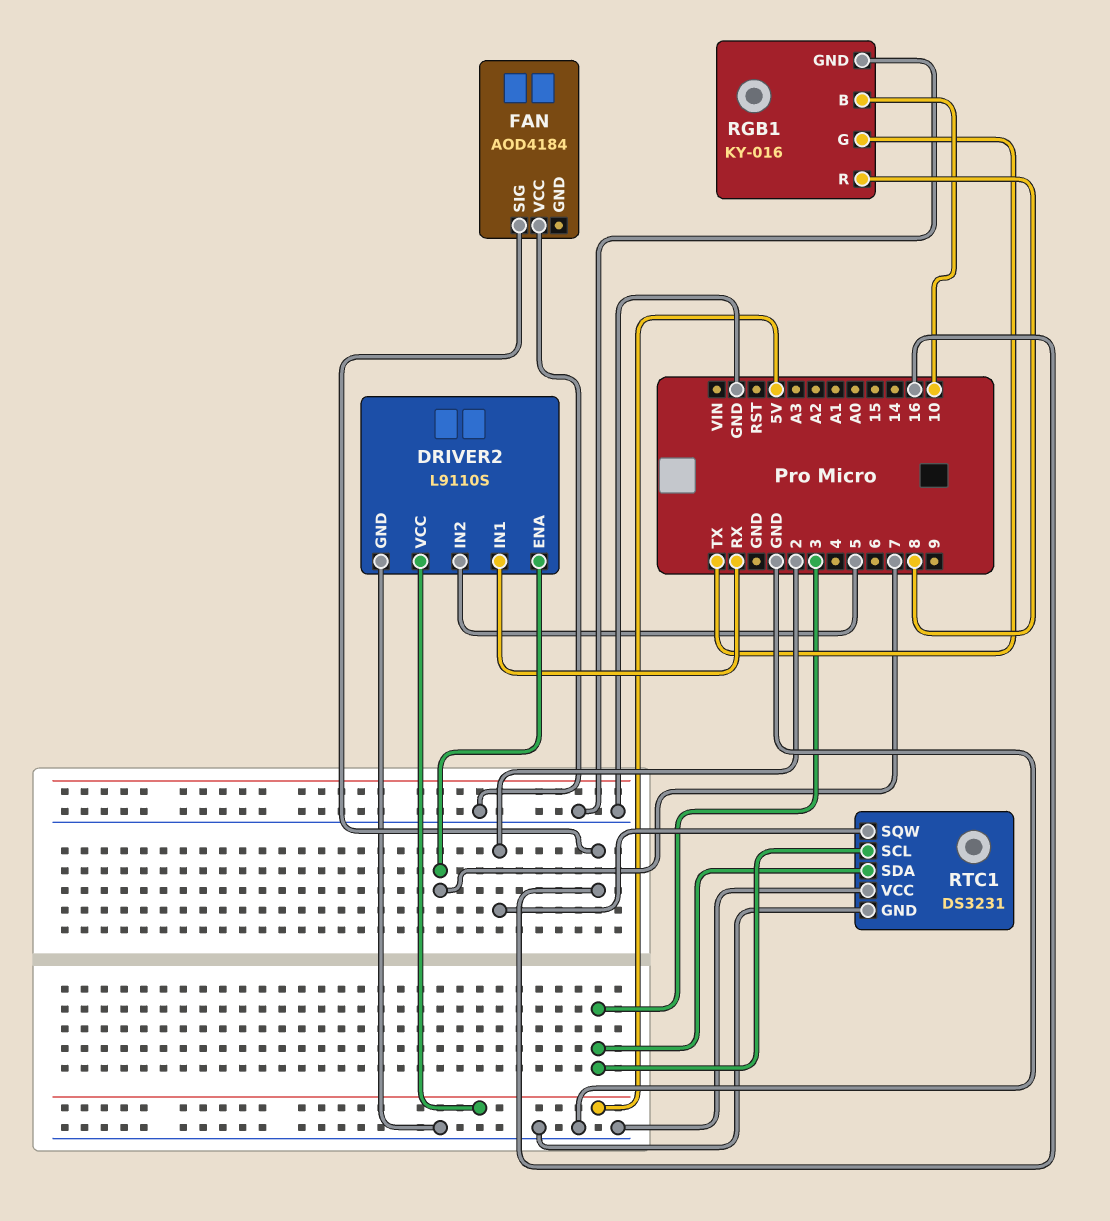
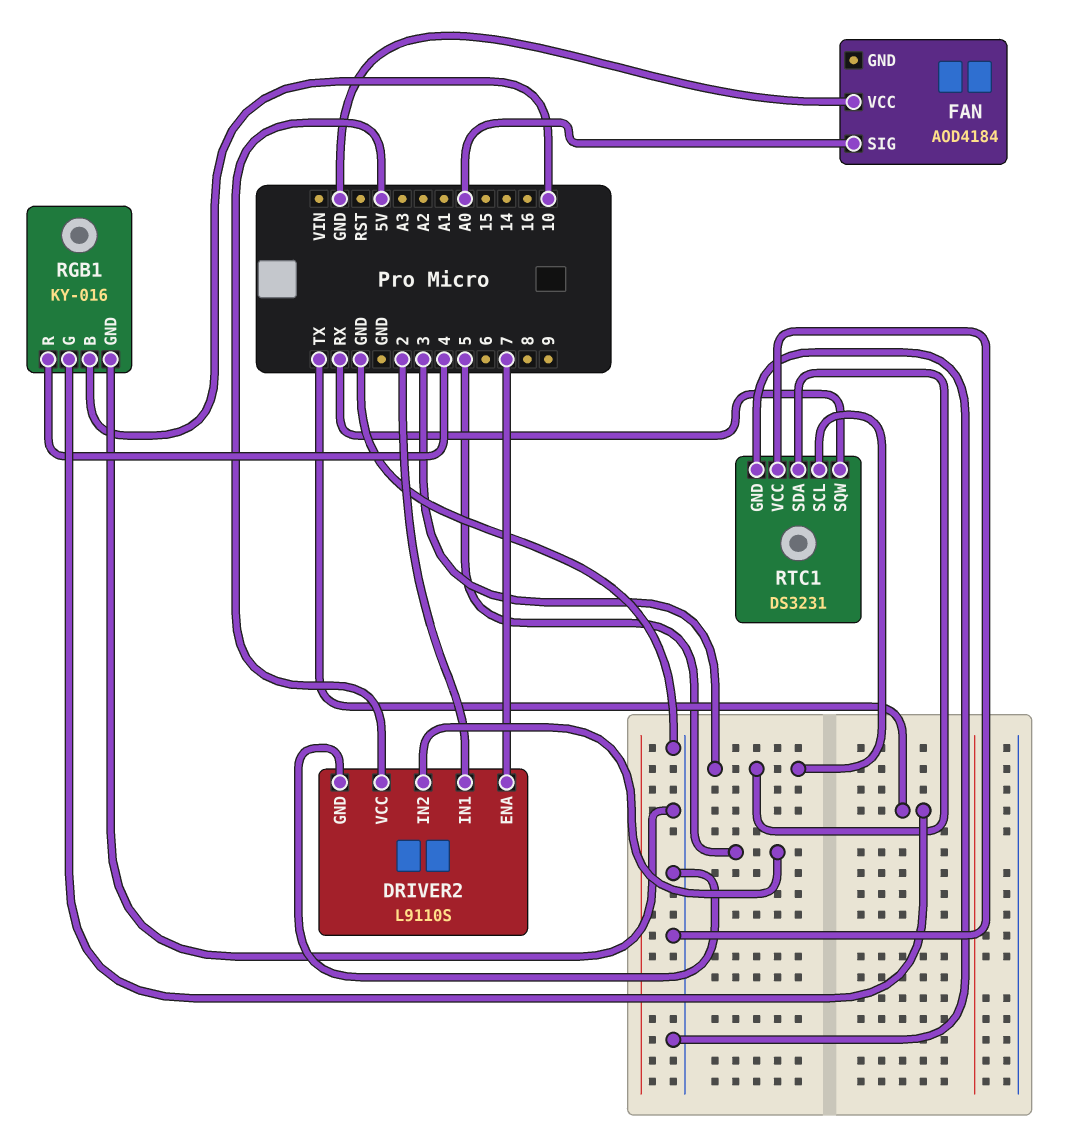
DRIVER2 pin IN1: RX -> 2
FAN pin SIG: 16 -> A0
RGB1 pin R: 8 -> 4
RTC1 pin SQW: 2 -> RX

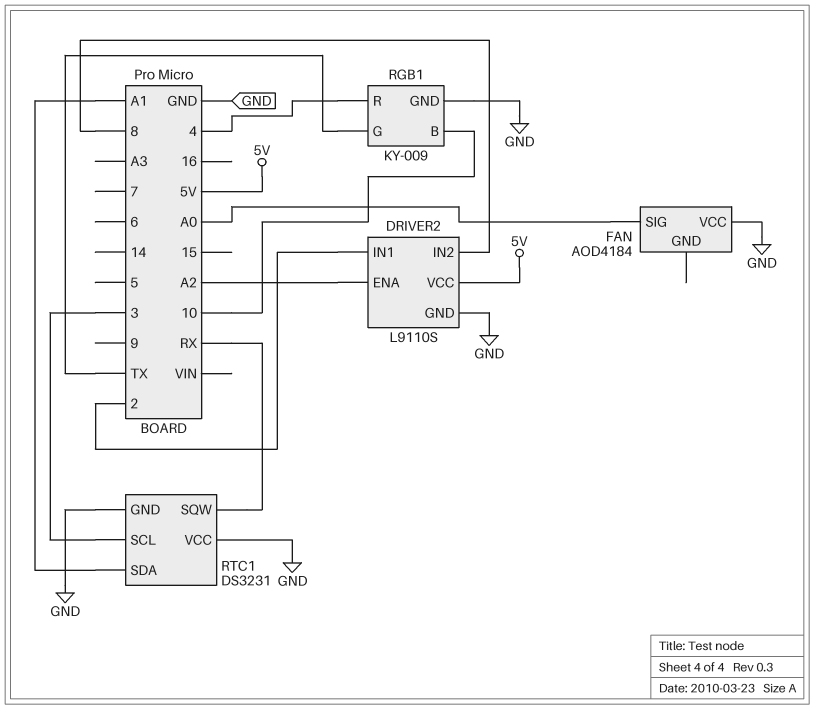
DRIVER2 pin ENA: 7 -> A2
DRIVER2 pin IN2: 5 -> 8
RGB1: KY-016 -> KY-009
RTC1 pin SDA: 3 -> A1

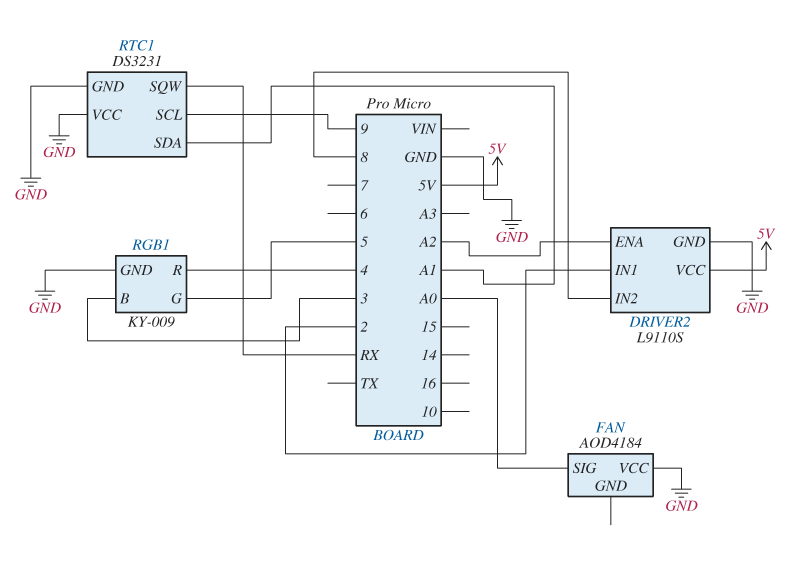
RGB1 pin B: 10 -> 3
RGB1 pin G: TX -> 5
RTC1 pin SCL: 3 -> 9

